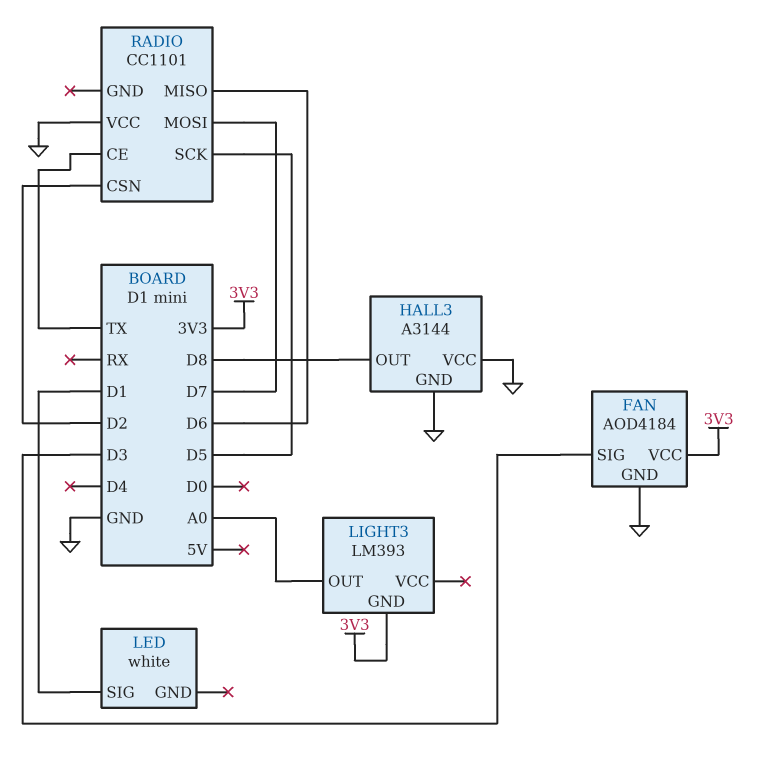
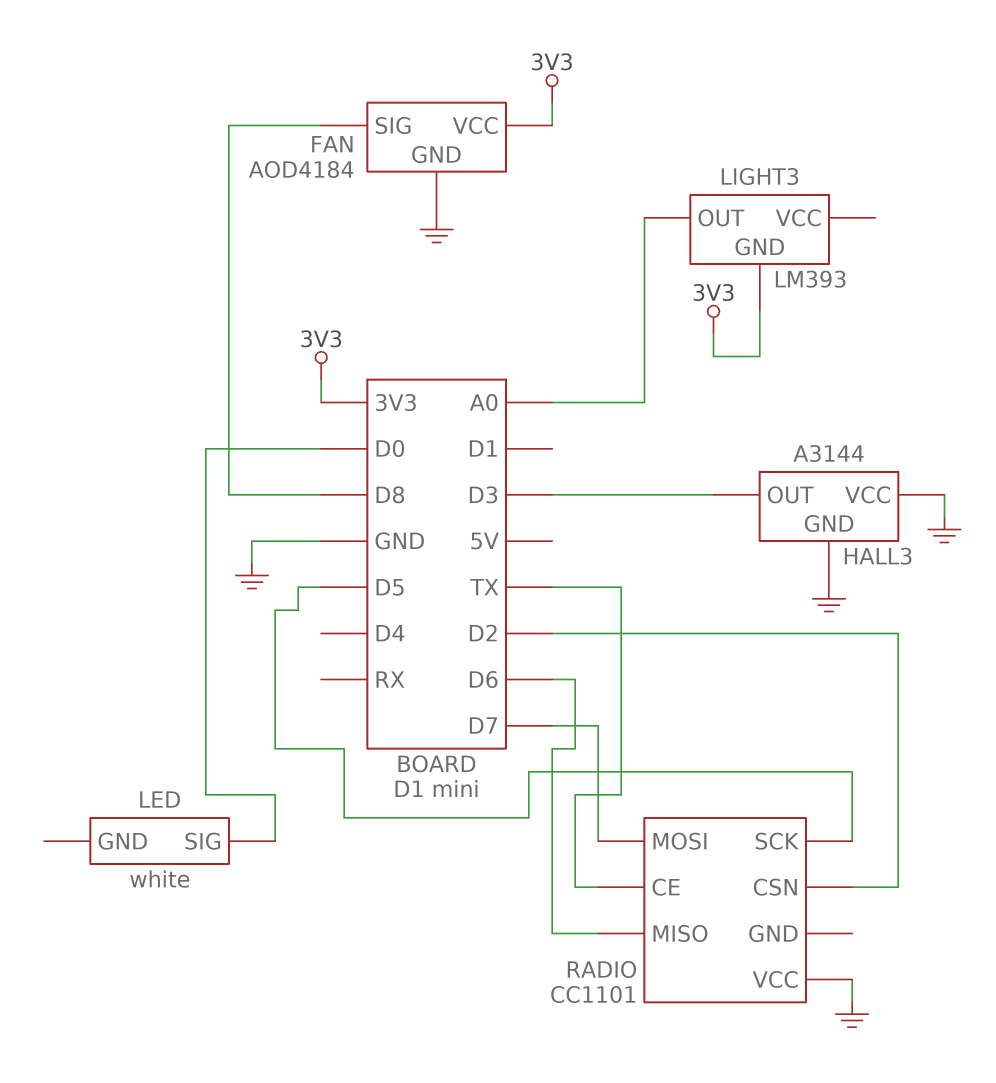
FAN pin SIG: D3 -> D8
HALL3 pin OUT: D8 -> D3
LED pin SIG: D1 -> D0

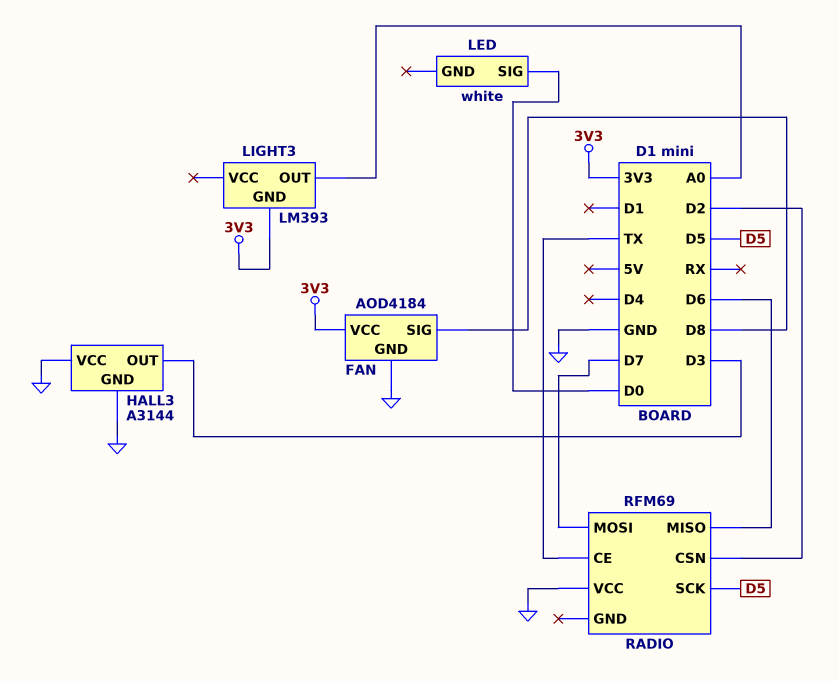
RADIO: CC1101 -> RFM69

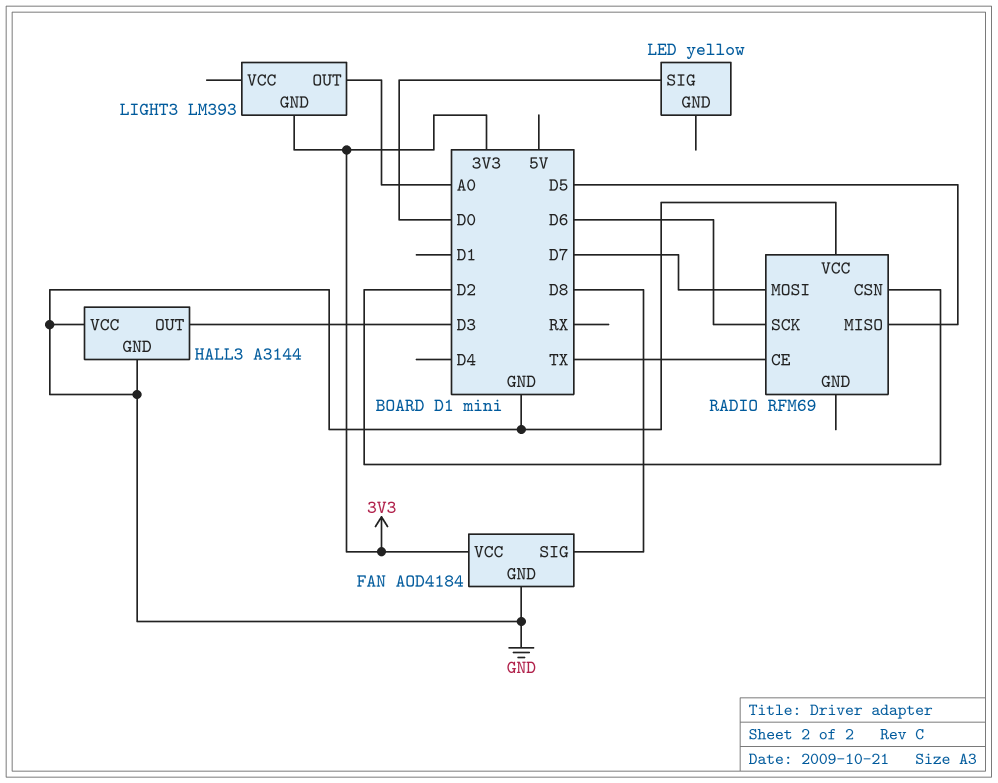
LED: white -> yellow
RADIO pin MISO: D6 -> D5
RADIO pin SCK: D5 -> D6

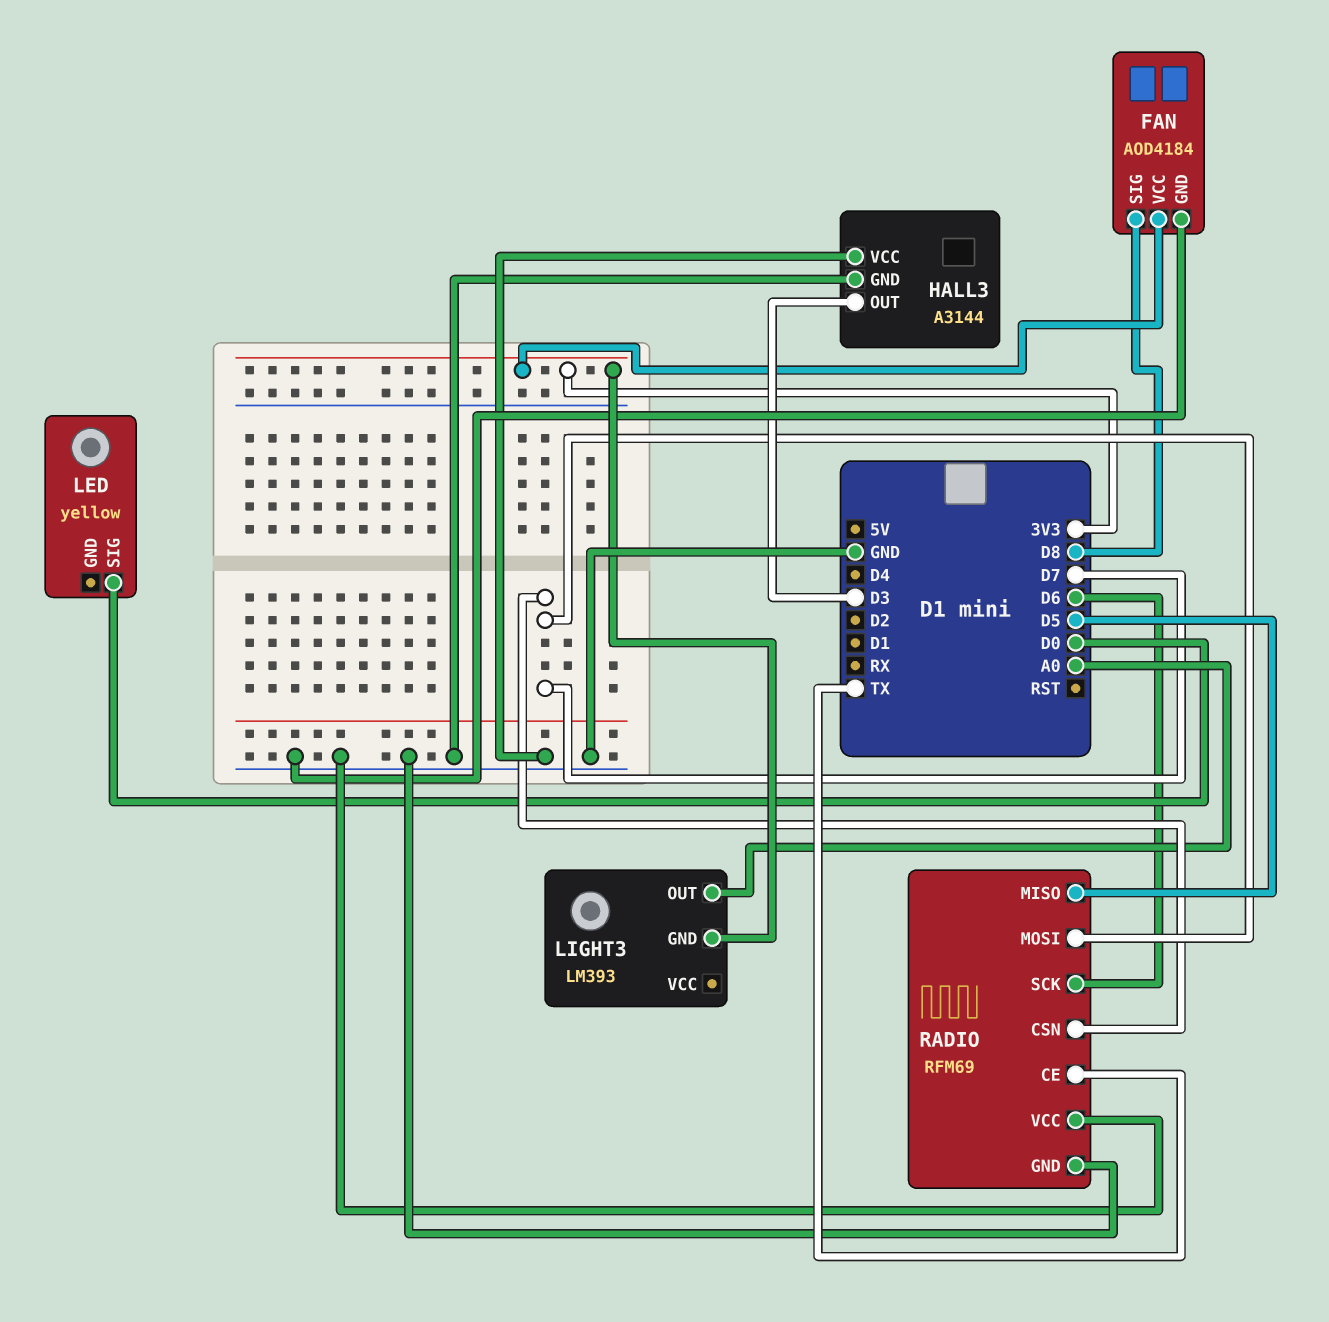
RADIO pin CSN: D2 -> D7
RADIO pin GND: none -> GND

